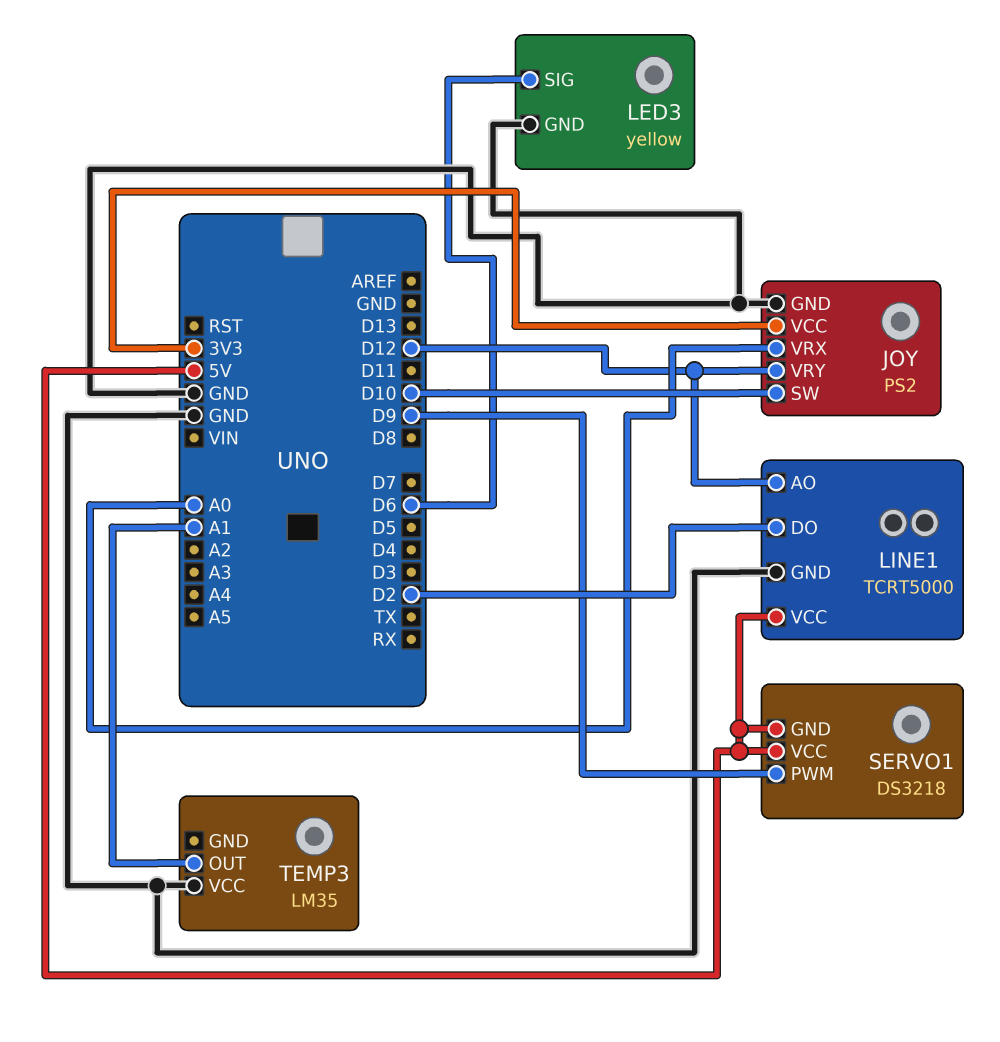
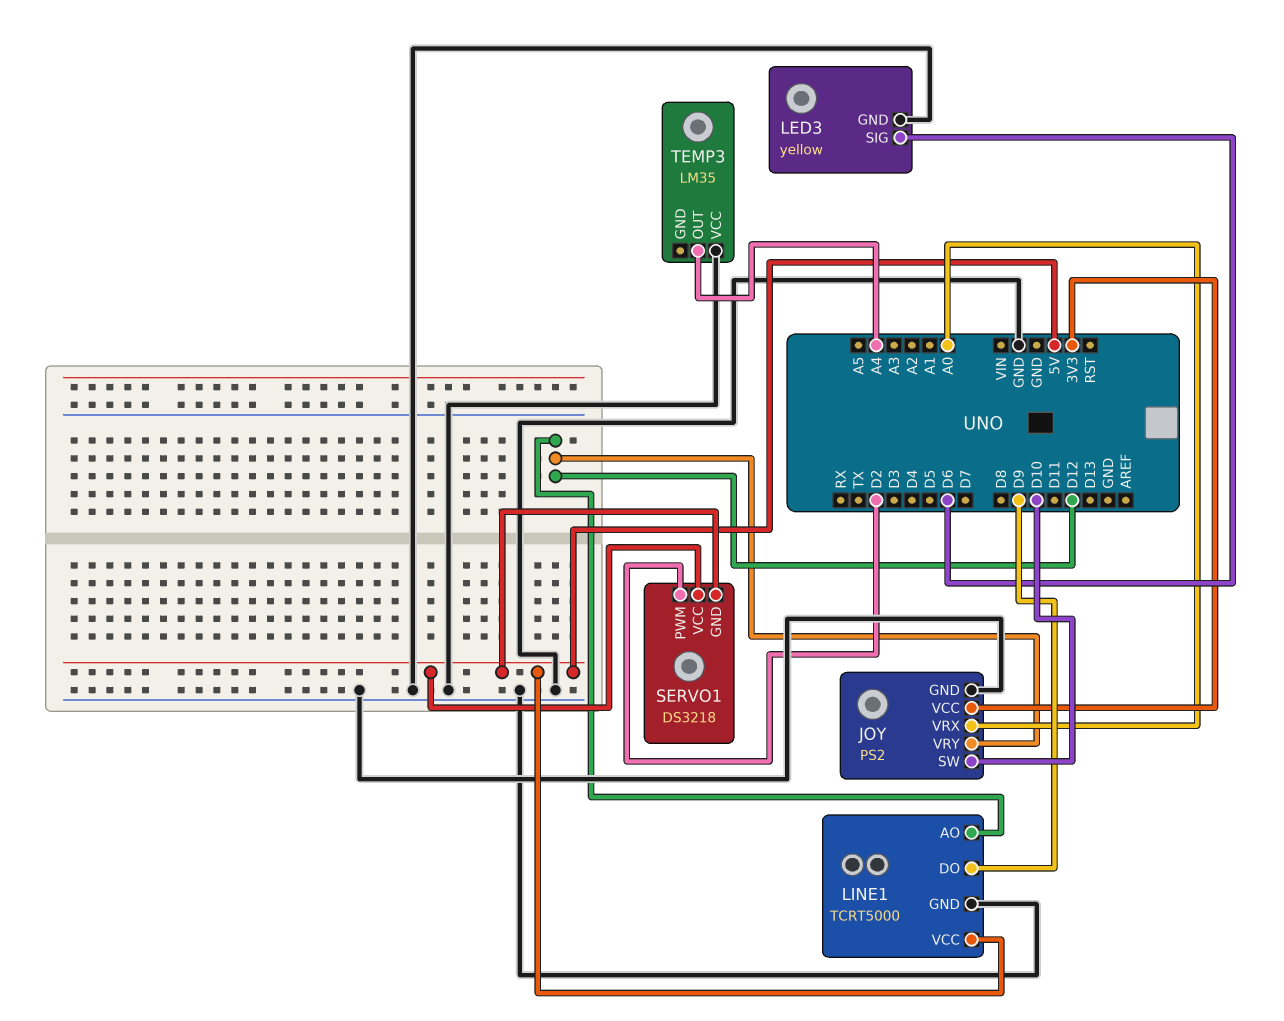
LINE1 pin DO: D2 -> D9
SERVO1 pin PWM: D9 -> D2
TEMP3 pin OUT: A1 -> A4

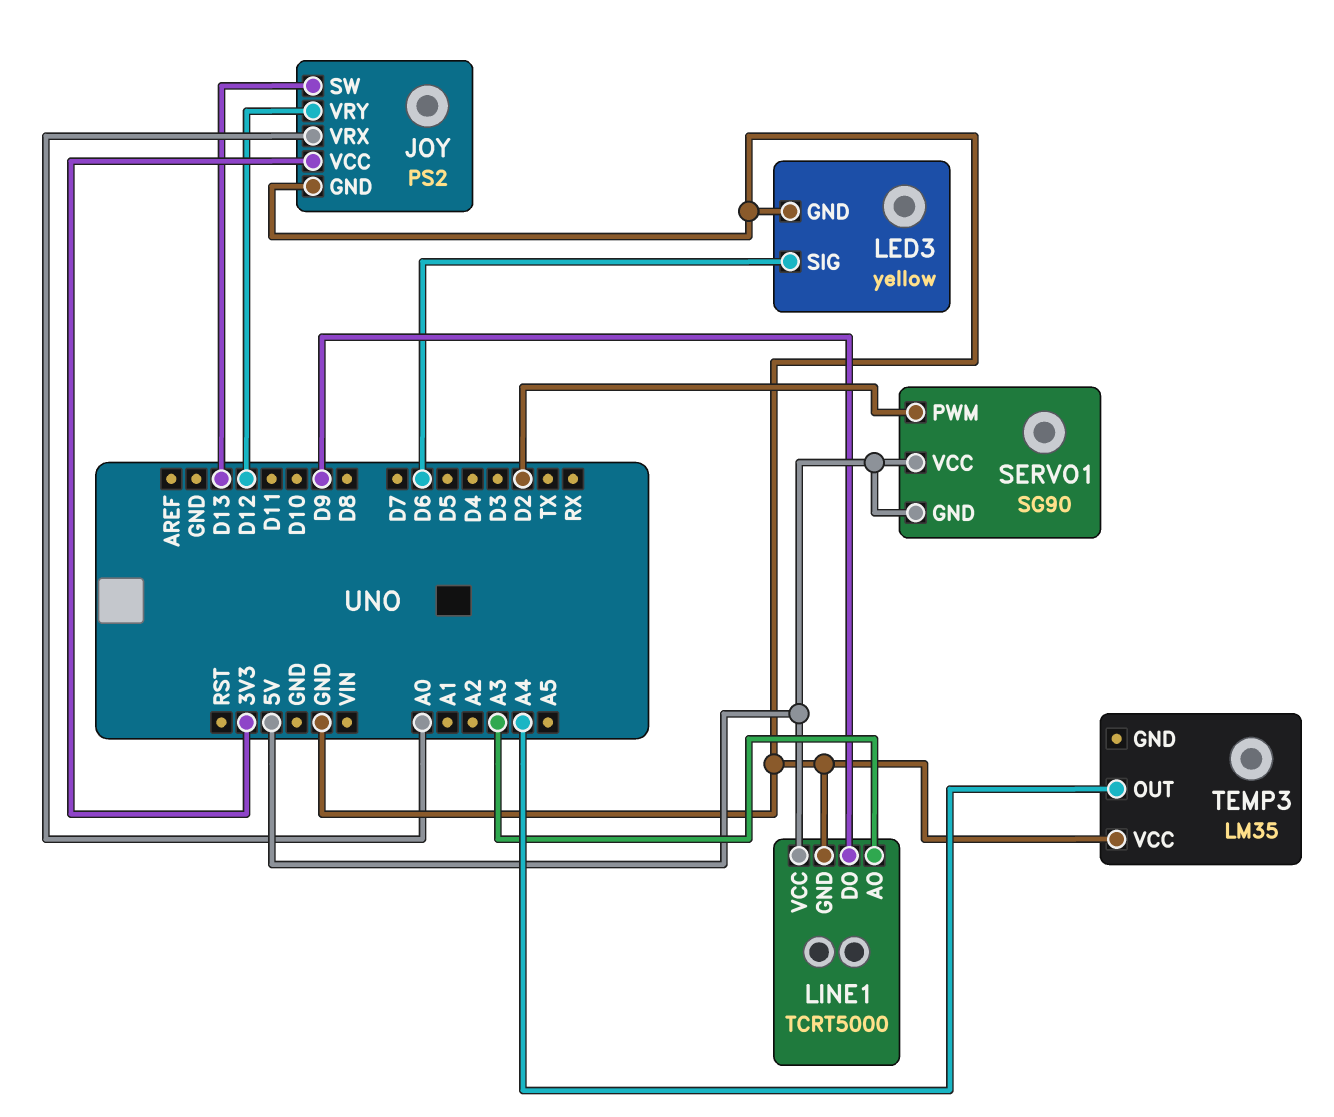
JOY pin SW: D10 -> D13
LINE1 pin AO: D12 -> A3
SERVO1: DS3218 -> SG90

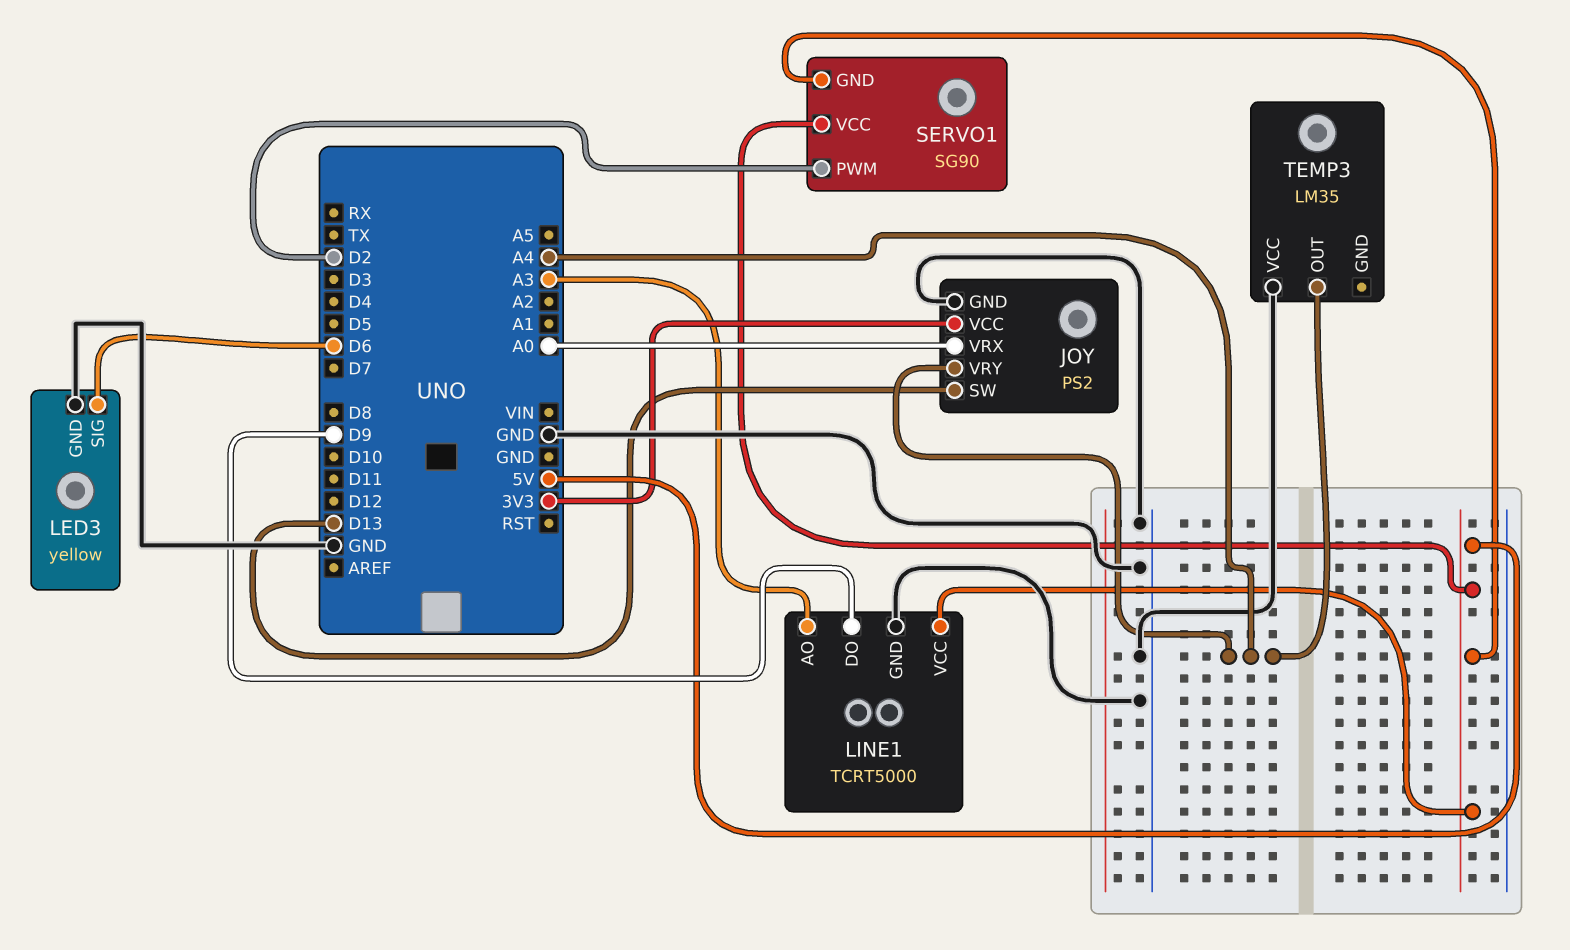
JOY pin VRY: D12 -> A4

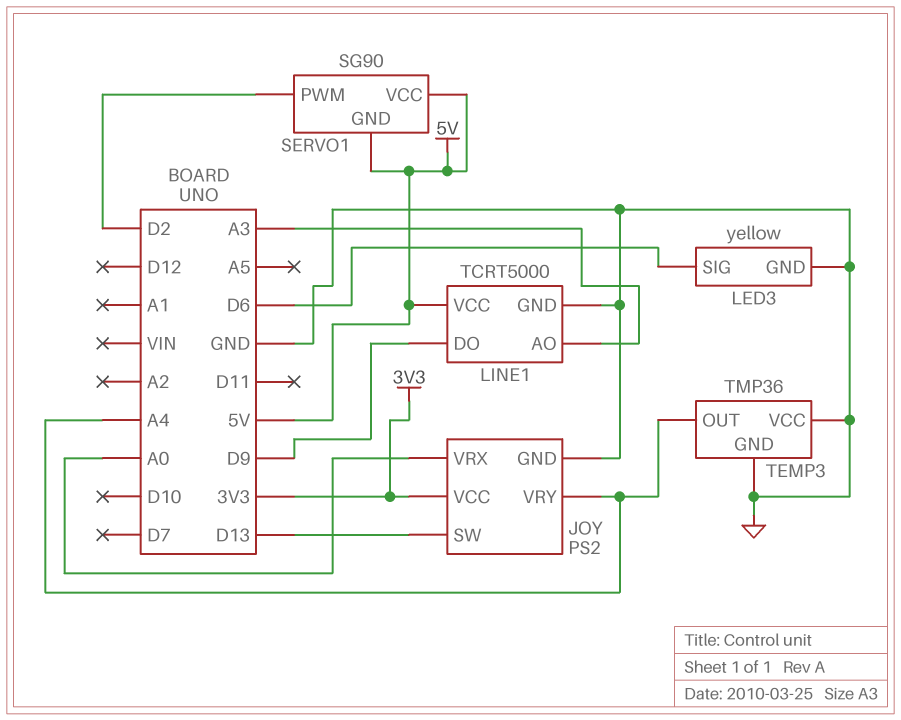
TEMP3: LM35 -> TMP36
TEMP3 pin GND: none -> GND

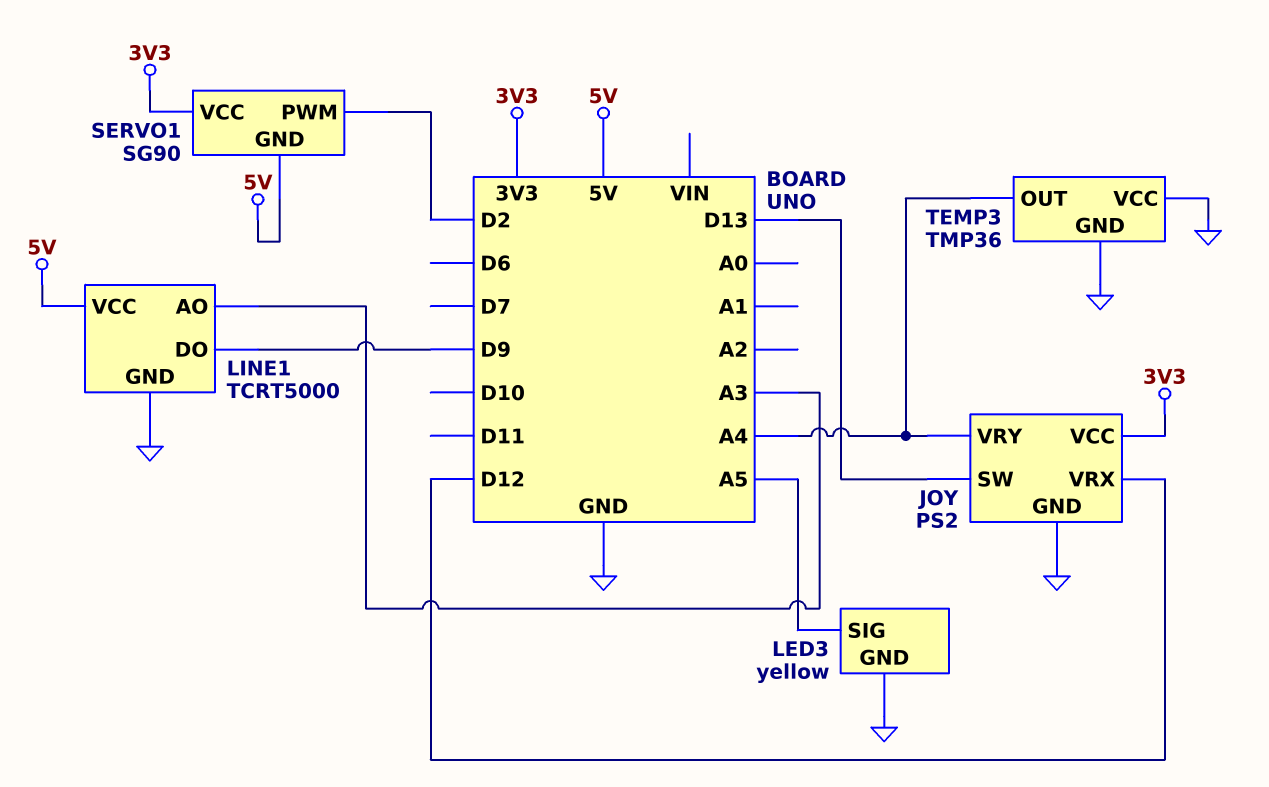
JOY pin VRX: A0 -> D12
LED3 pin SIG: D6 -> A5
SERVO1 pin VCC: 5V -> 3V3

